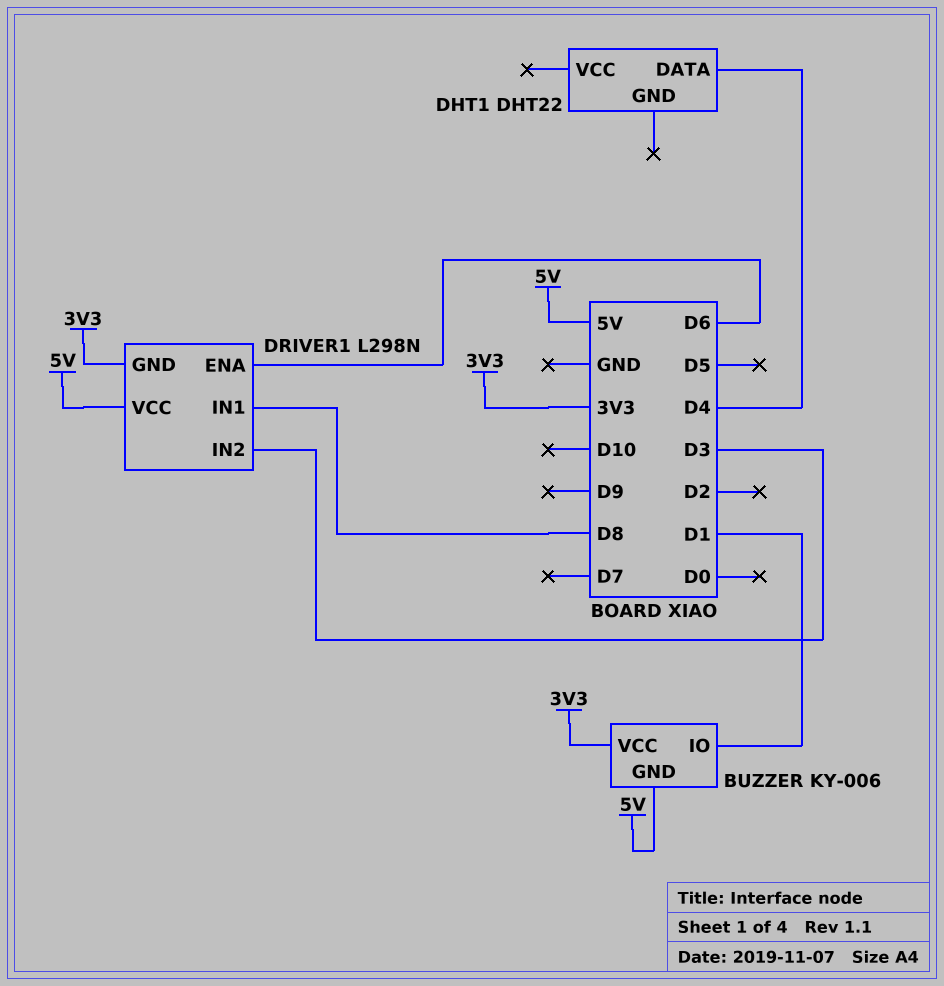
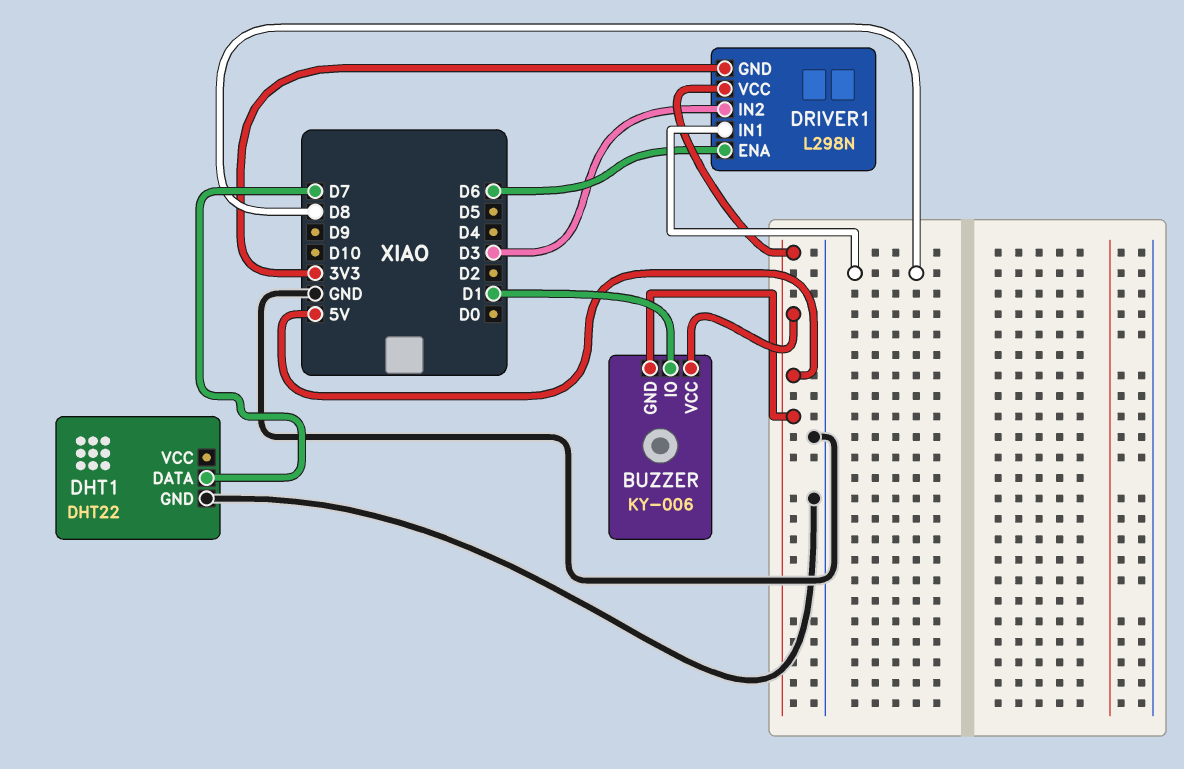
BUZZER pin VCC: 3V3 -> 5V
DHT1 pin DATA: D4 -> D7
DHT1 pin GND: none -> GND

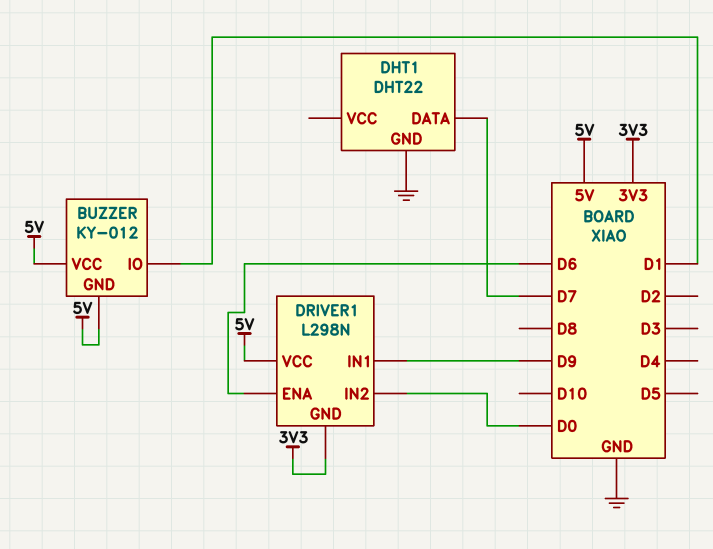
BUZZER: KY-006 -> KY-012
DRIVER1 pin IN1: D8 -> D9
DRIVER1 pin IN2: D3 -> D0

